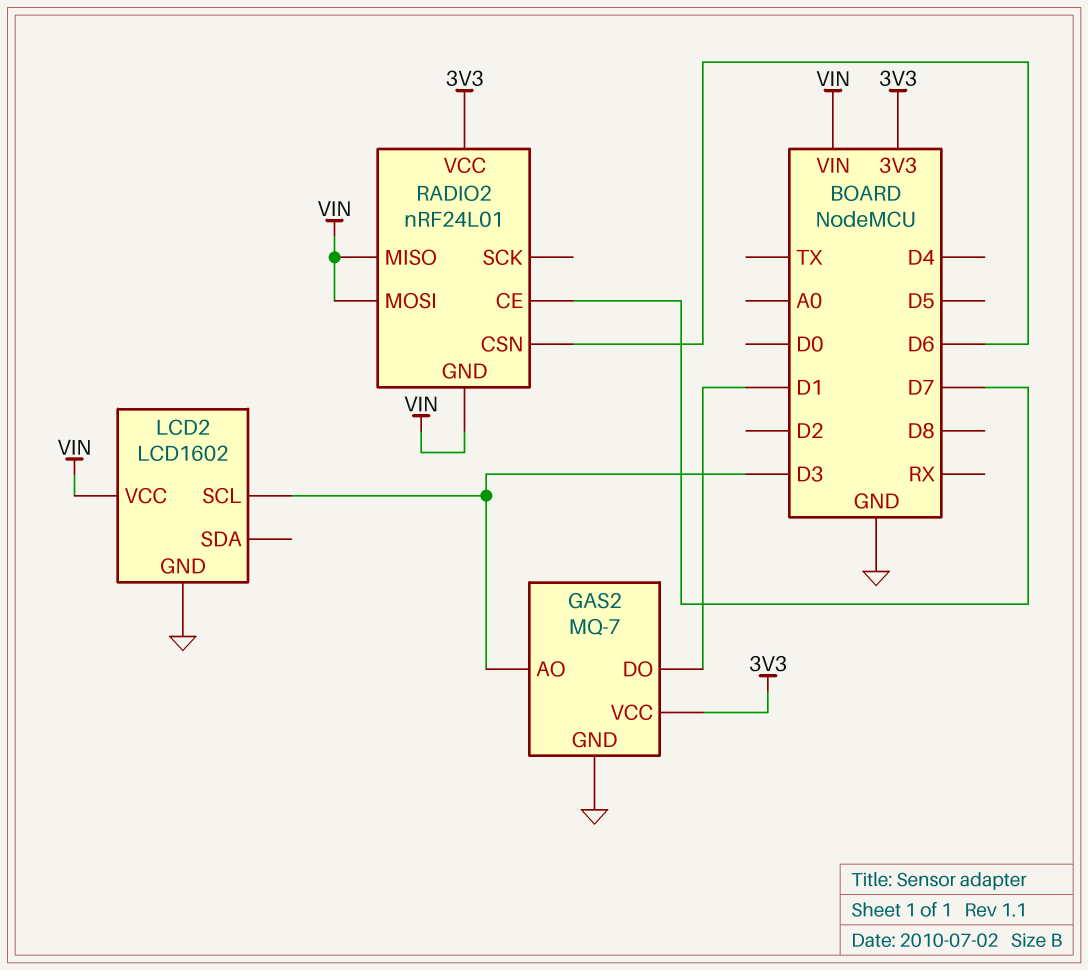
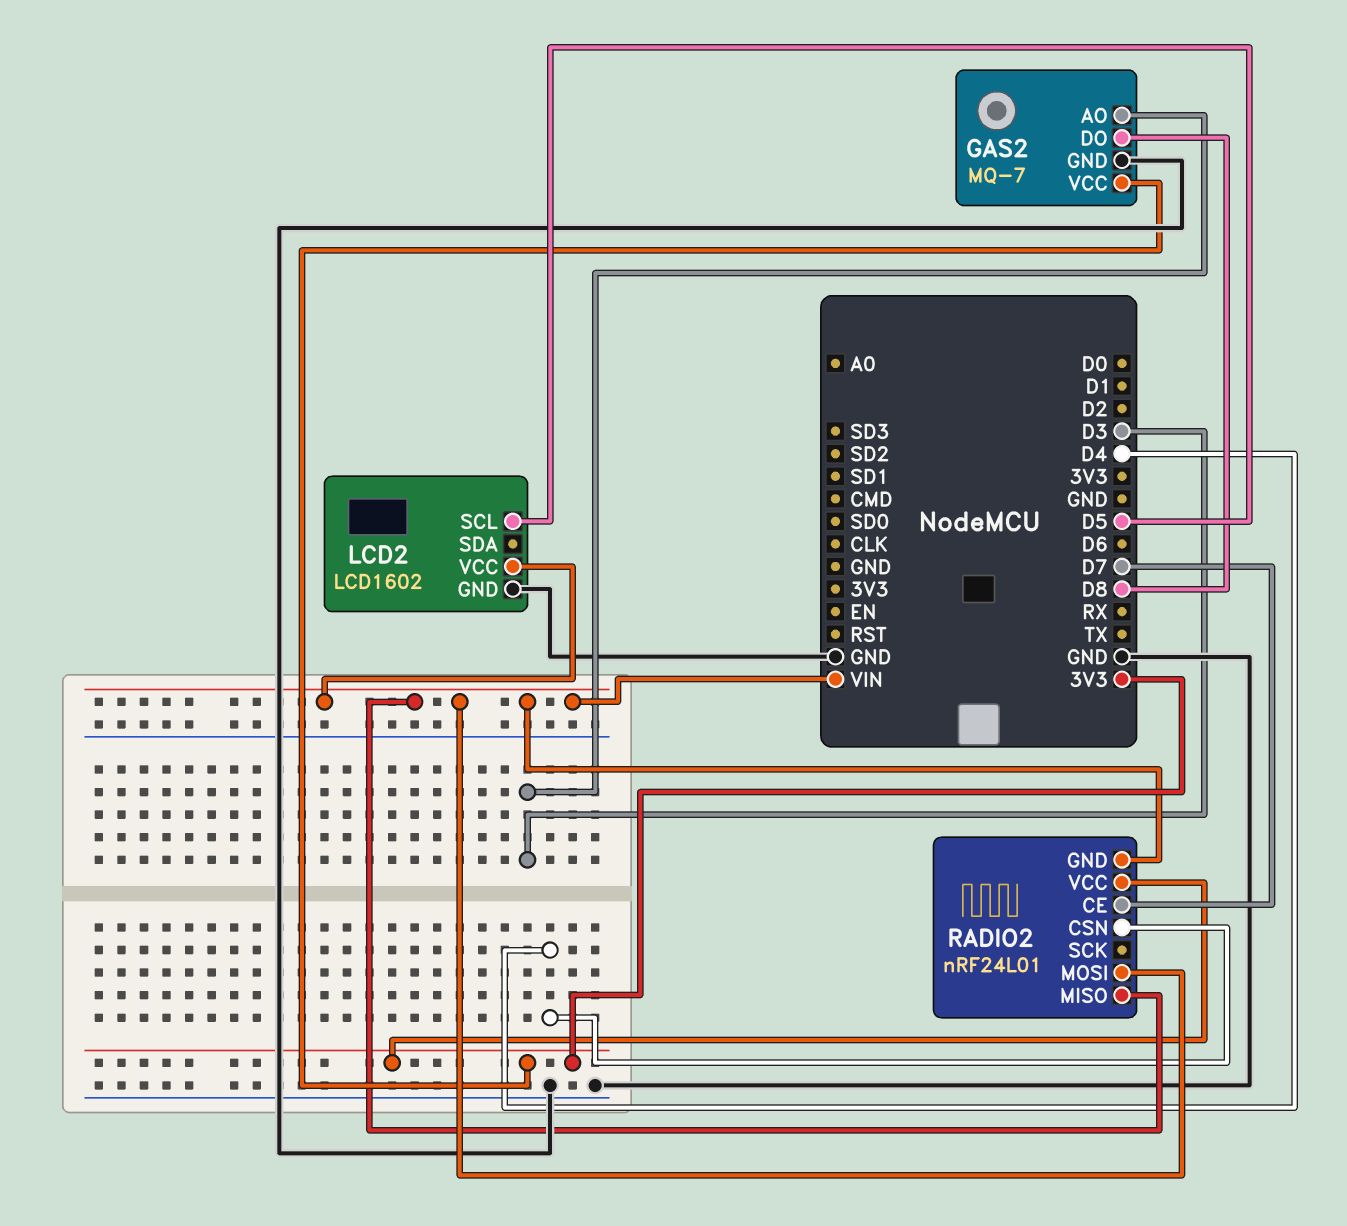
GAS2 pin DO: D1 -> D8
LCD2 pin SCL: D3 -> D5
RADIO2 pin CSN: D6 -> D4

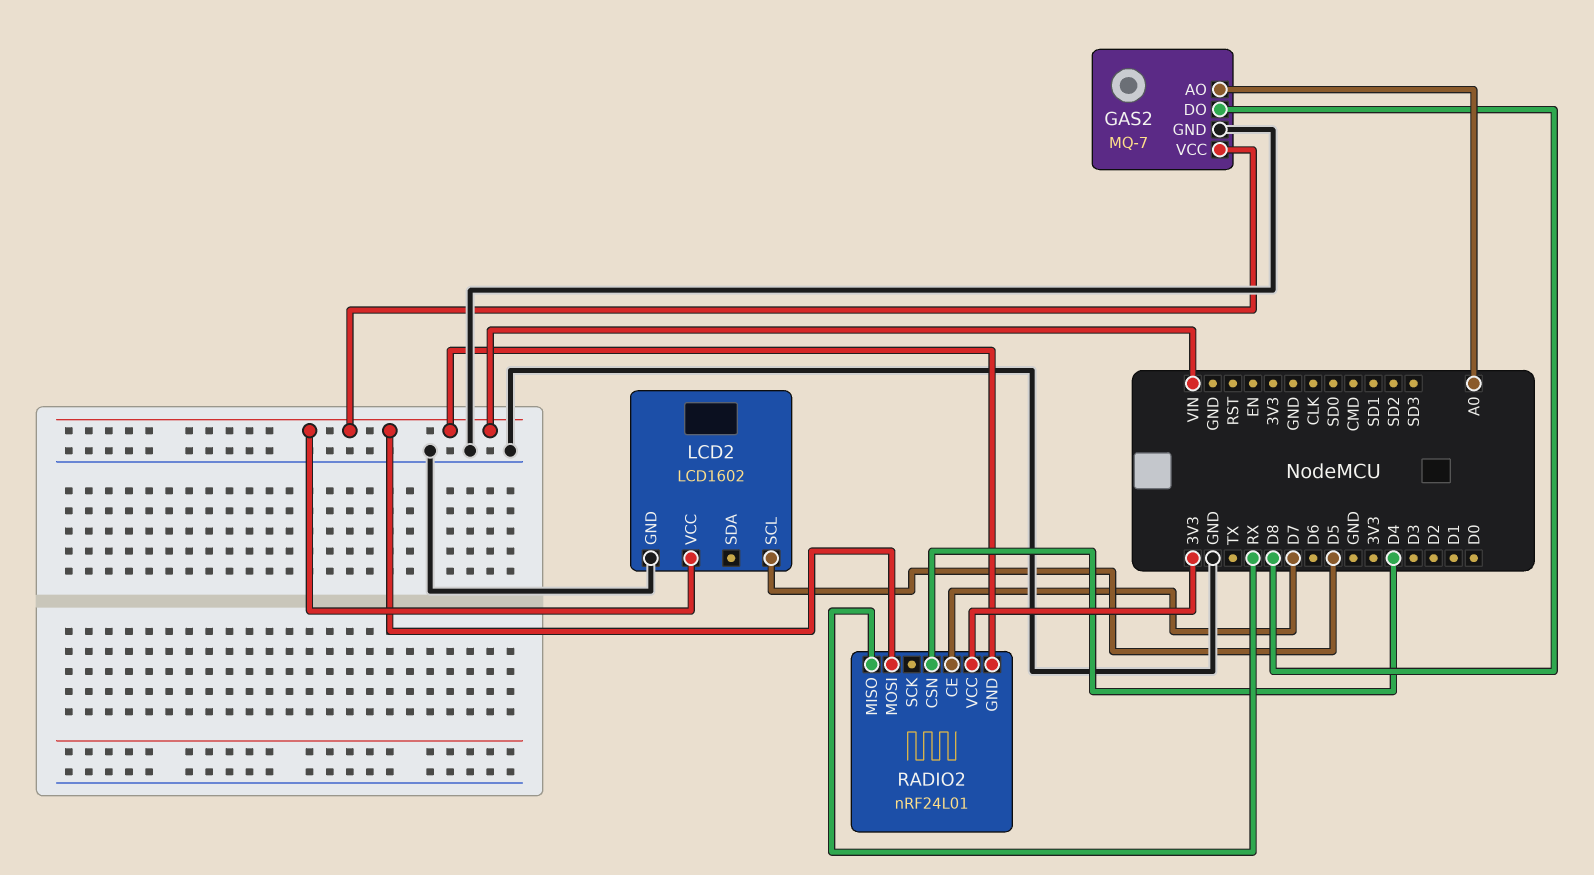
GAS2 pin AO: D3 -> A0
GAS2 pin VCC: 3V3 -> VIN
RADIO2 pin MISO: VIN -> RX

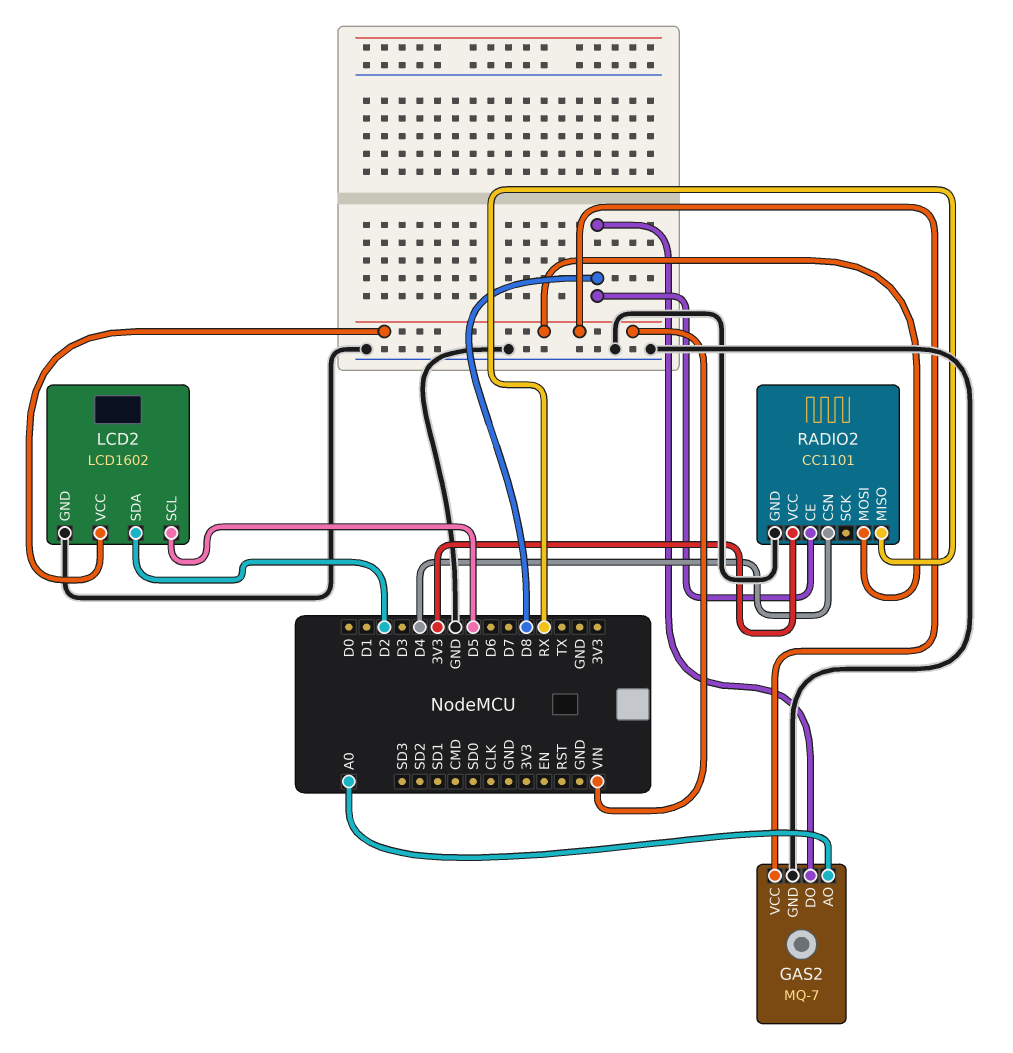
LCD2 pin SDA: none -> D2
RADIO2: nRF24L01 -> CC1101
RADIO2 pin CE: D7 -> D8
RADIO2 pin GND: VIN -> GND

